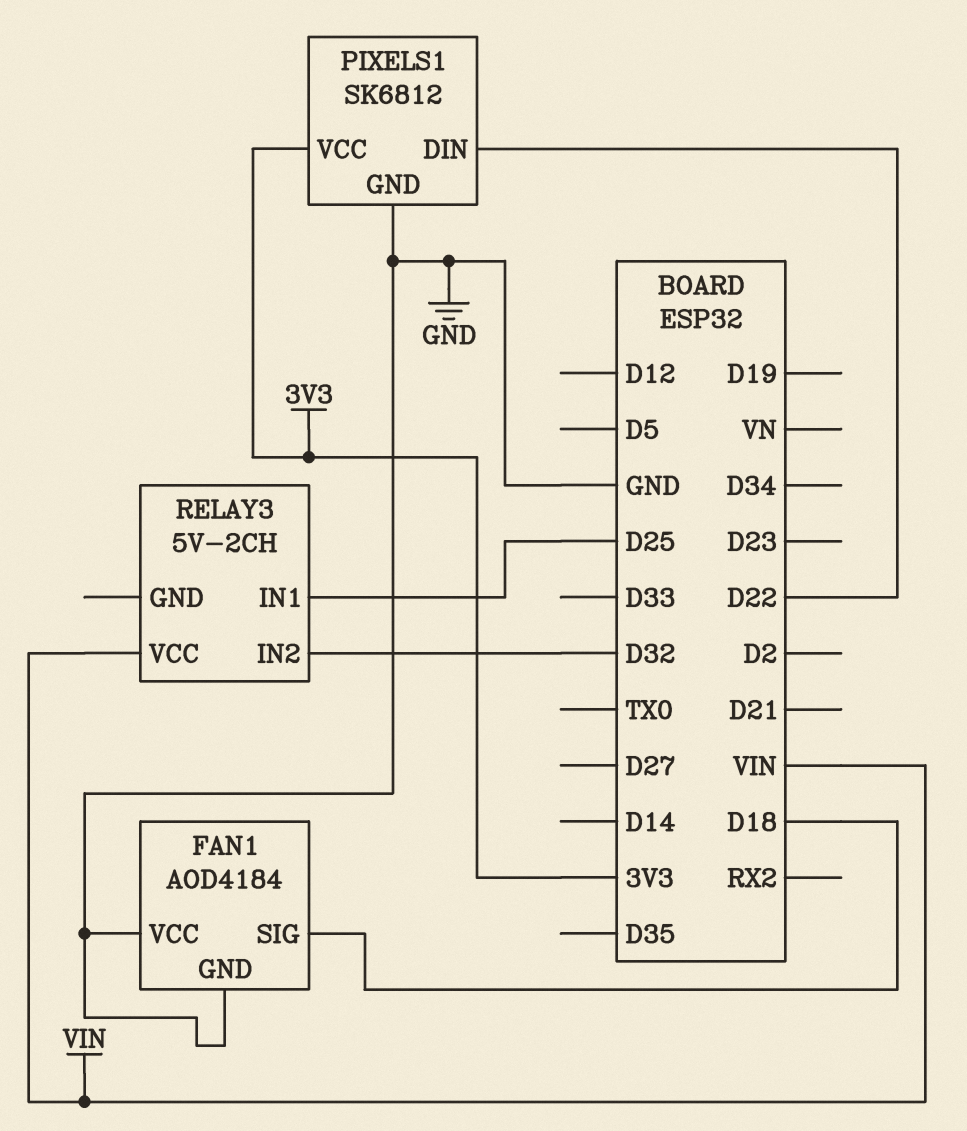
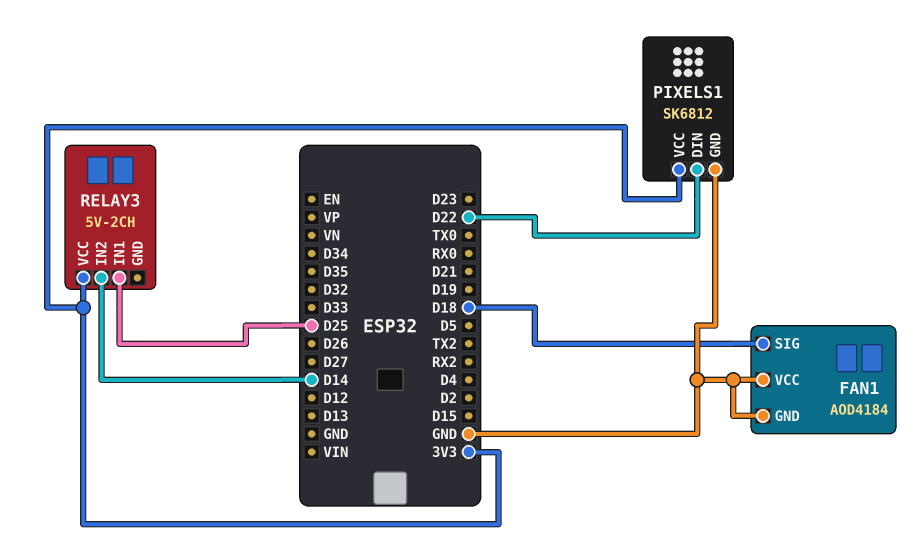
RELAY3 pin IN2: D32 -> D14
RELAY3 pin VCC: VIN -> 3V3

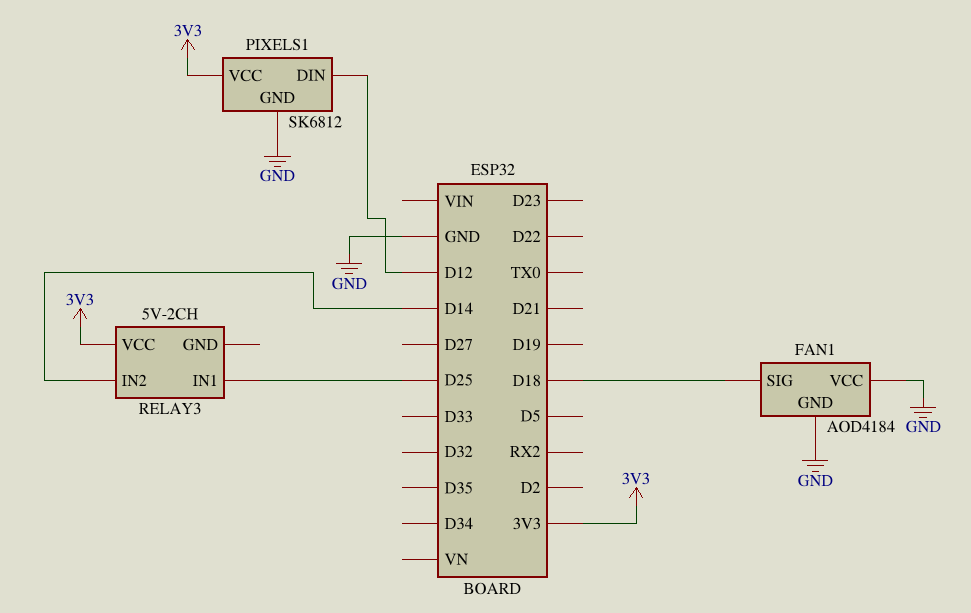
PIXELS1 pin DIN: D22 -> D12

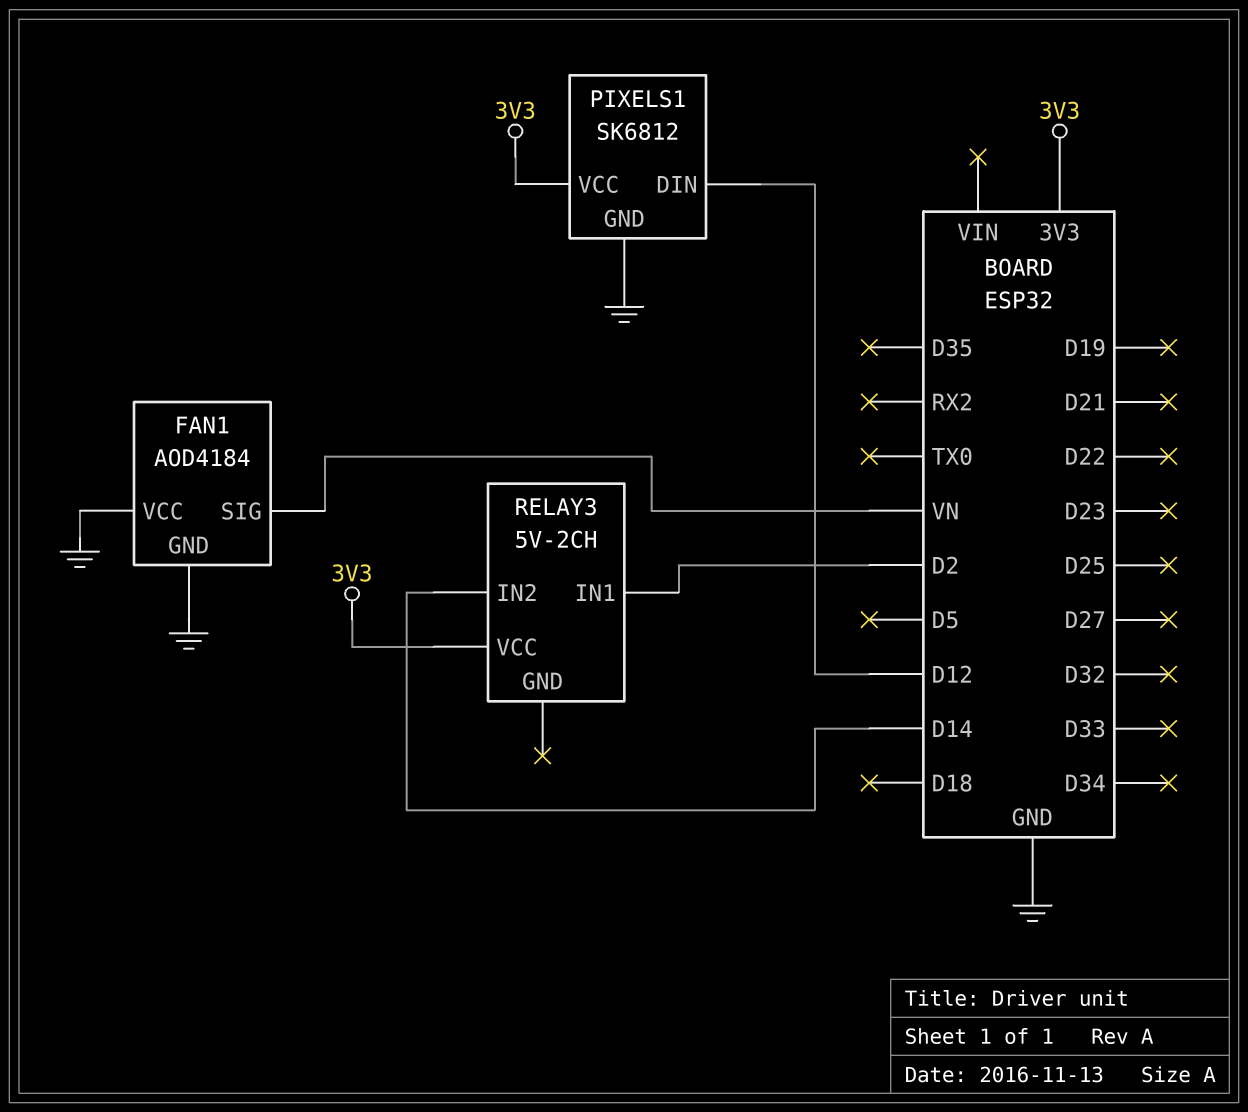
FAN1 pin SIG: D18 -> VN
RELAY3 pin IN1: D25 -> D2

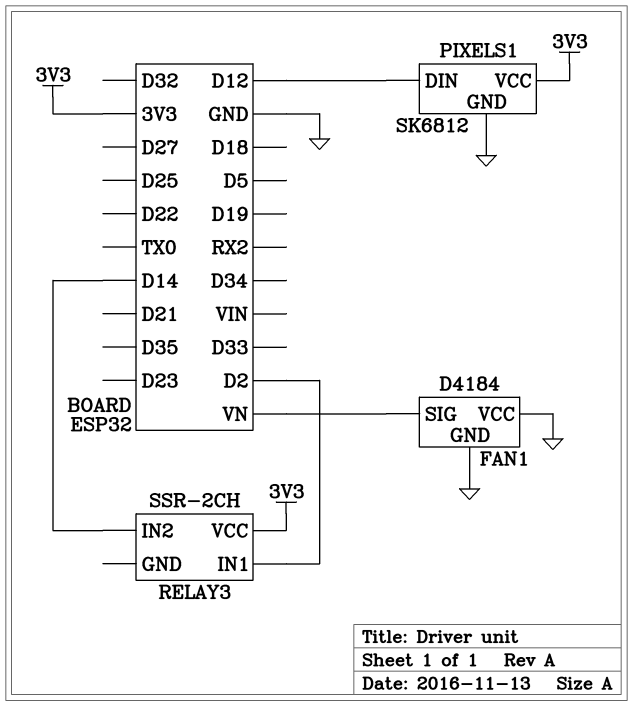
FAN1: AOD4184 -> D4184
RELAY3: 5V-2CH -> SSR-2CH

